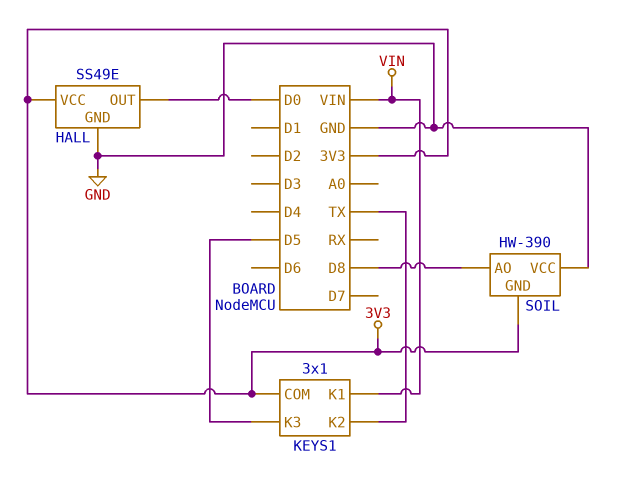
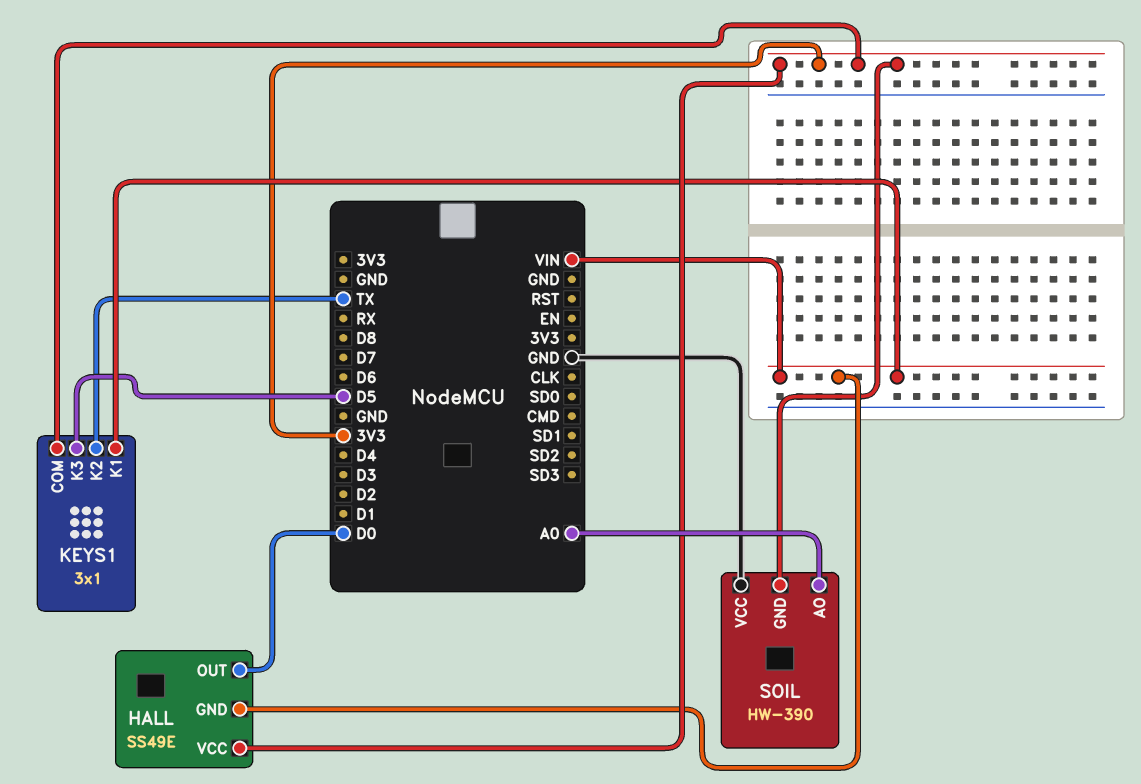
HALL pin GND: GND -> VIN
SOIL pin AO: D8 -> A0

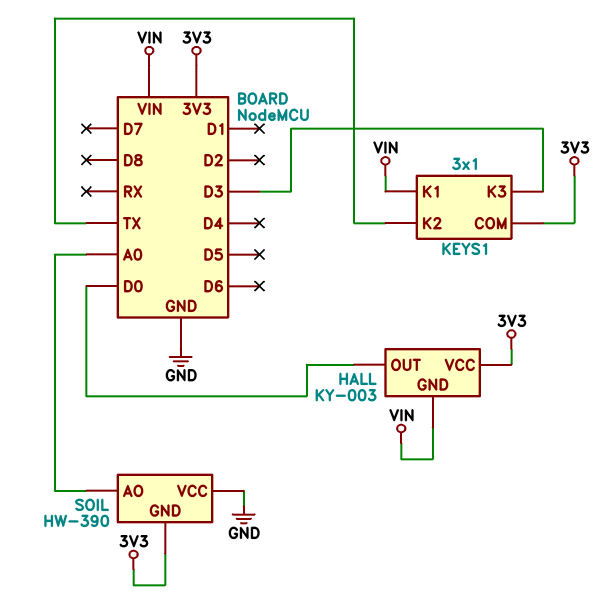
HALL: SS49E -> KY-003
KEYS1 pin K3: D5 -> D3

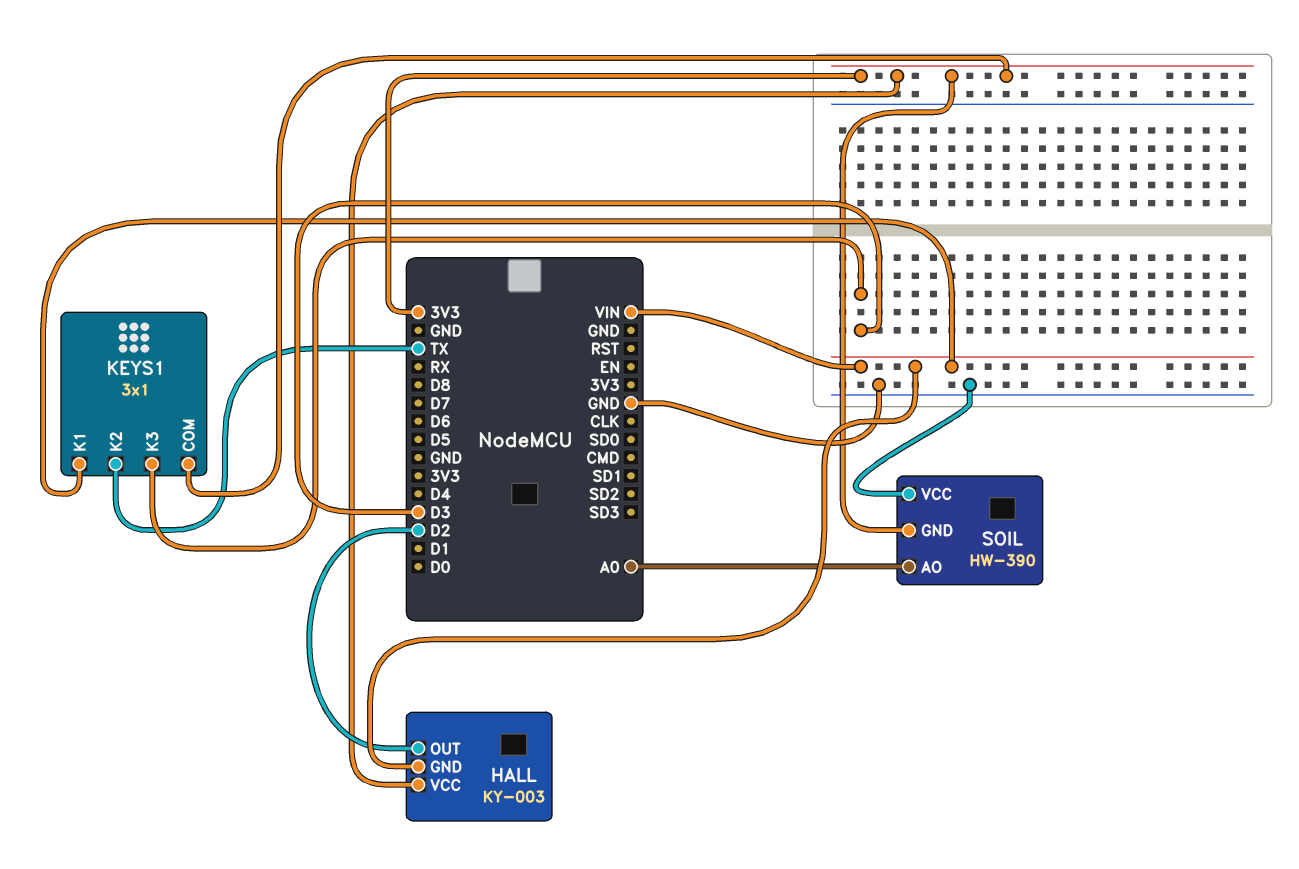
HALL pin OUT: D0 -> D2

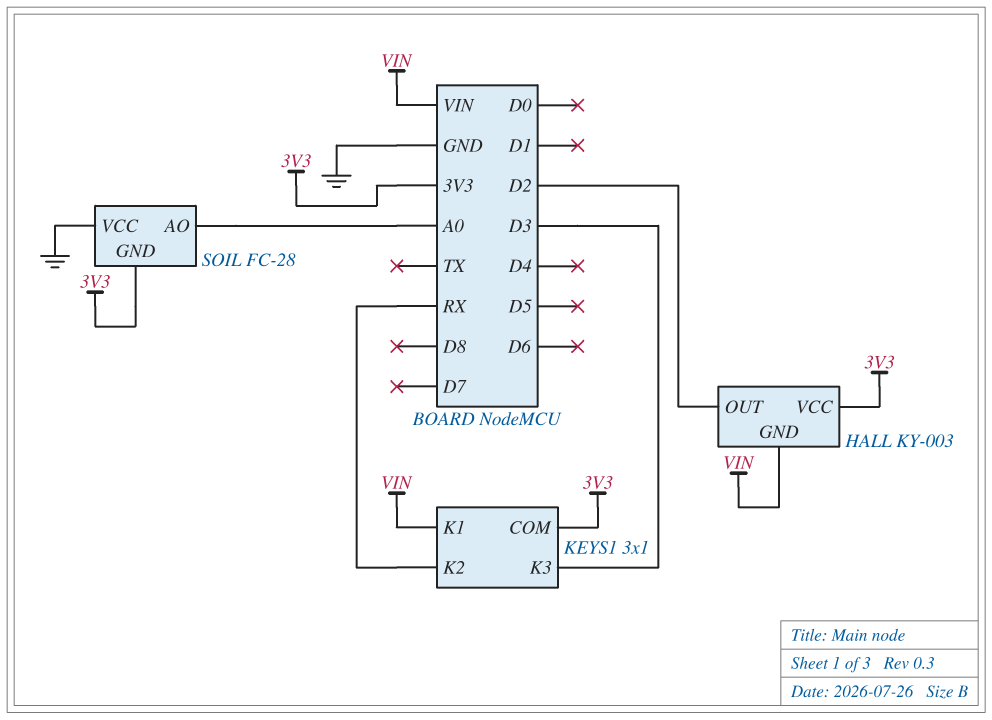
KEYS1 pin K2: TX -> RX
SOIL: HW-390 -> FC-28

